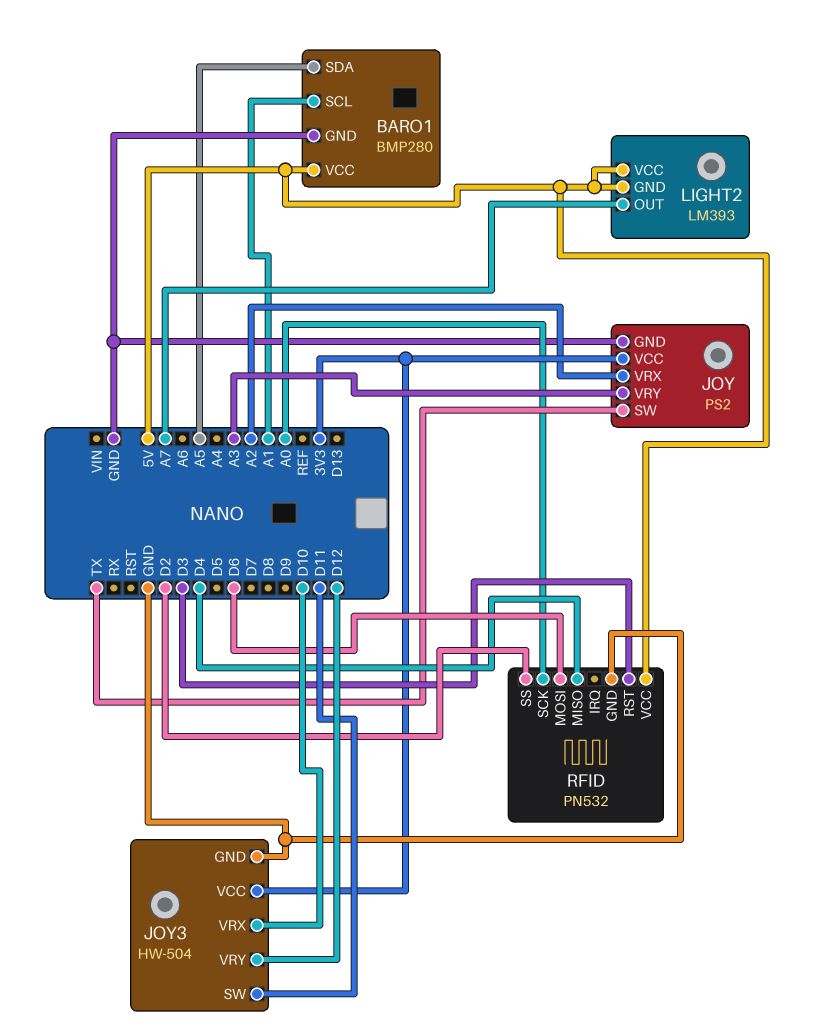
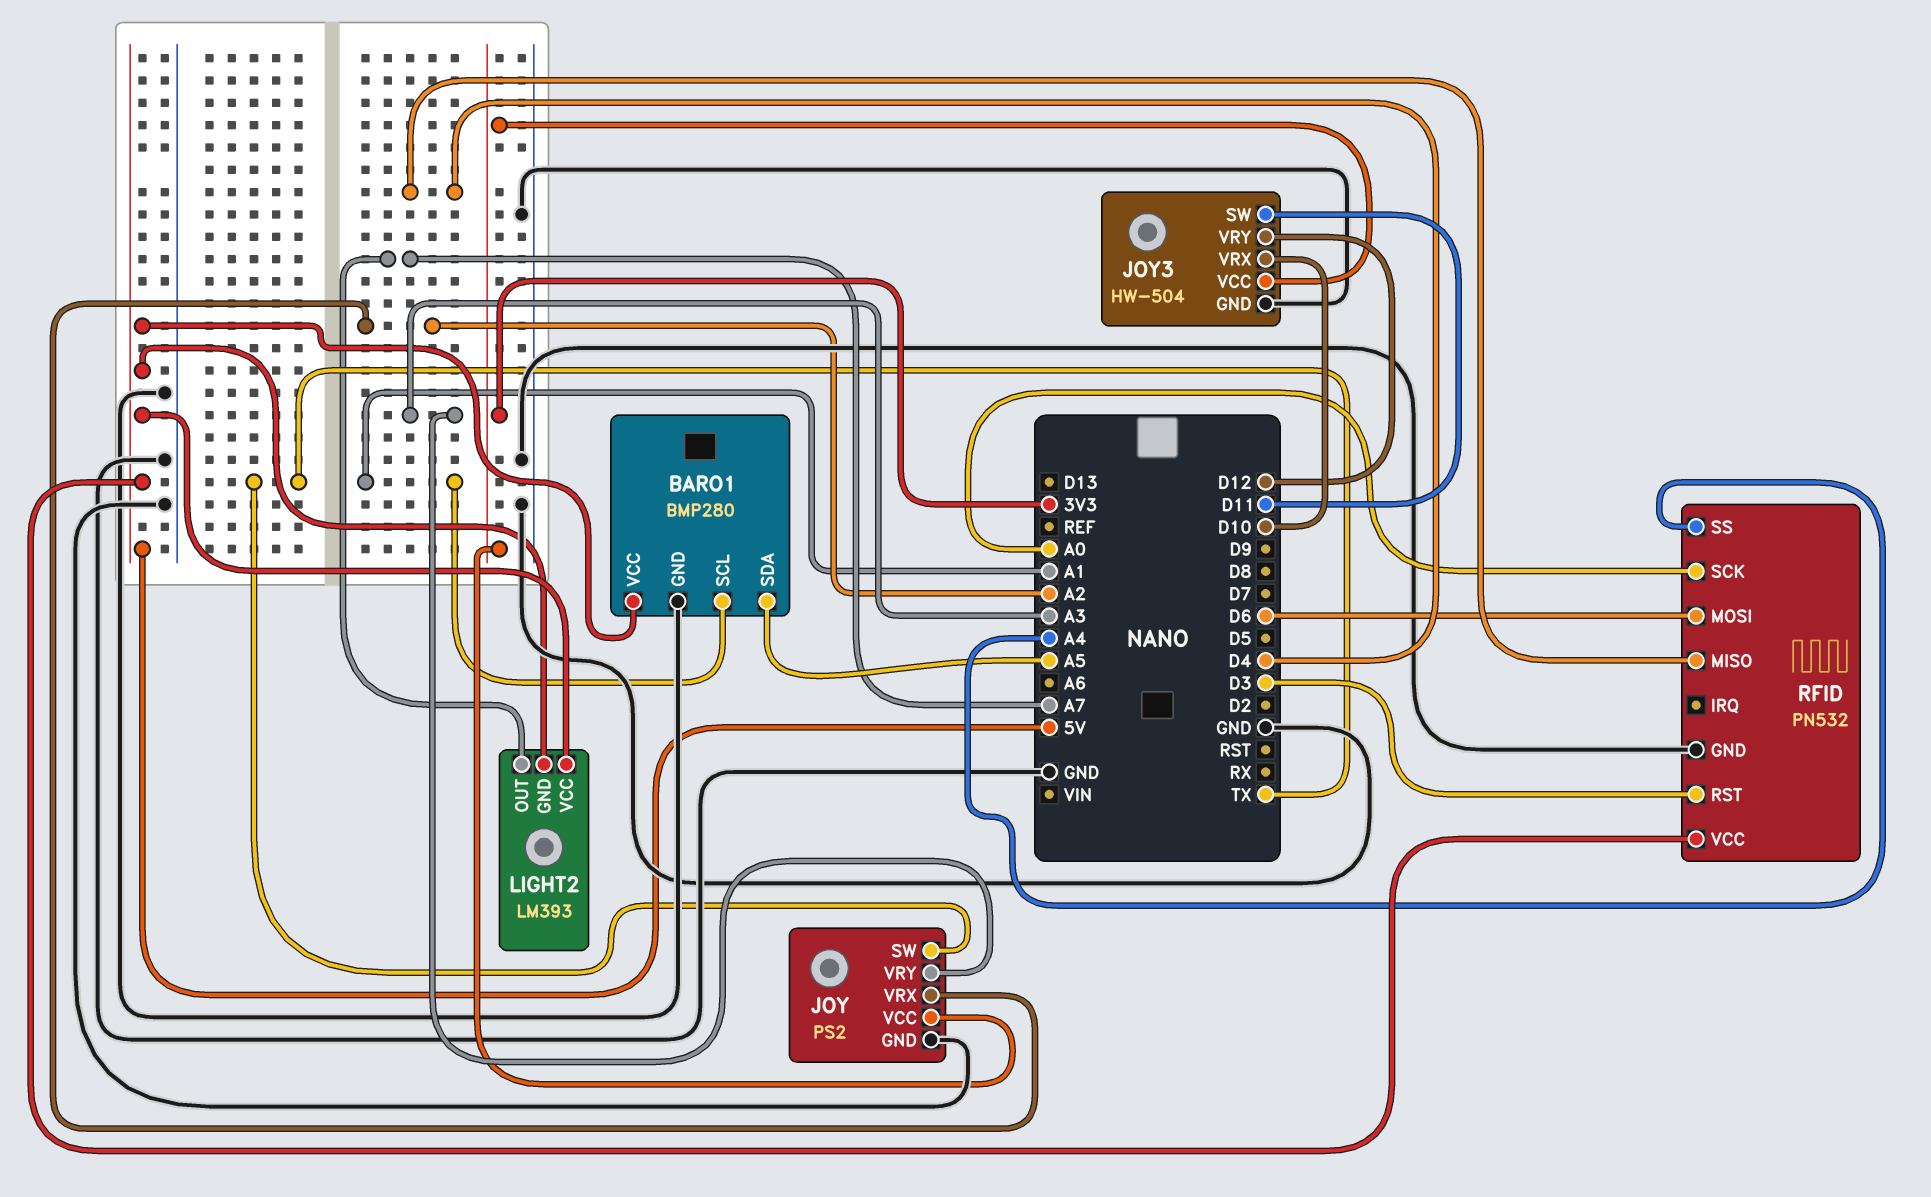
RFID pin SS: D2 -> A4

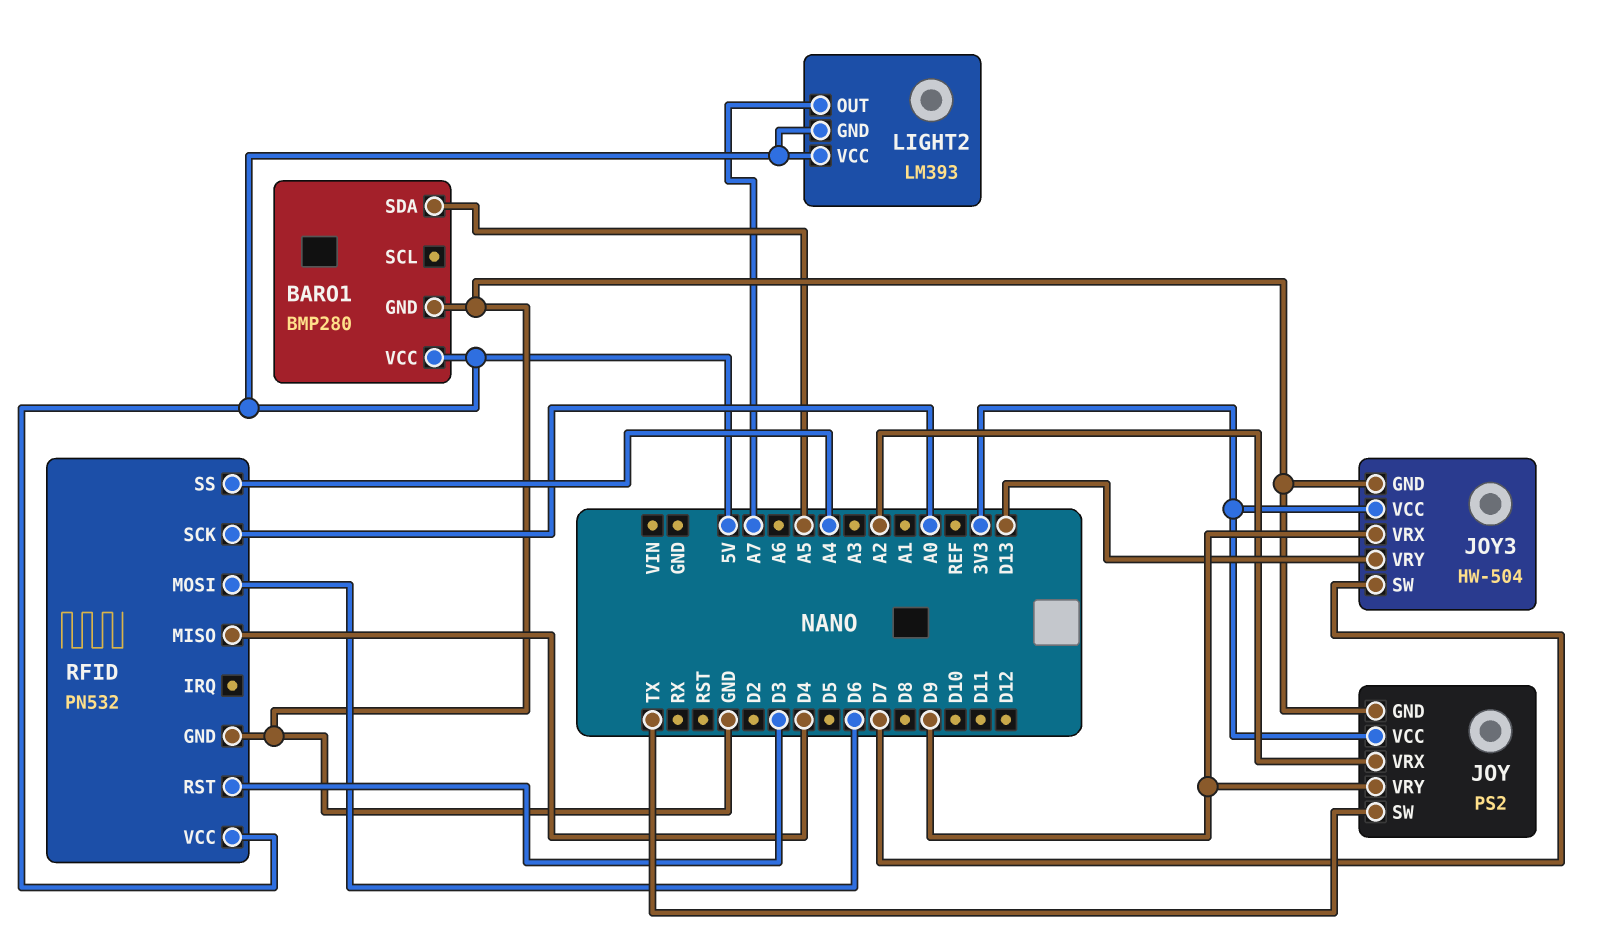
BARO1 pin SCL: A1 -> none
JOY pin VRY: A3 -> D9
JOY3 pin SW: D11 -> D7
JOY3 pin VRX: D10 -> D9
JOY3 pin VRY: D12 -> D13

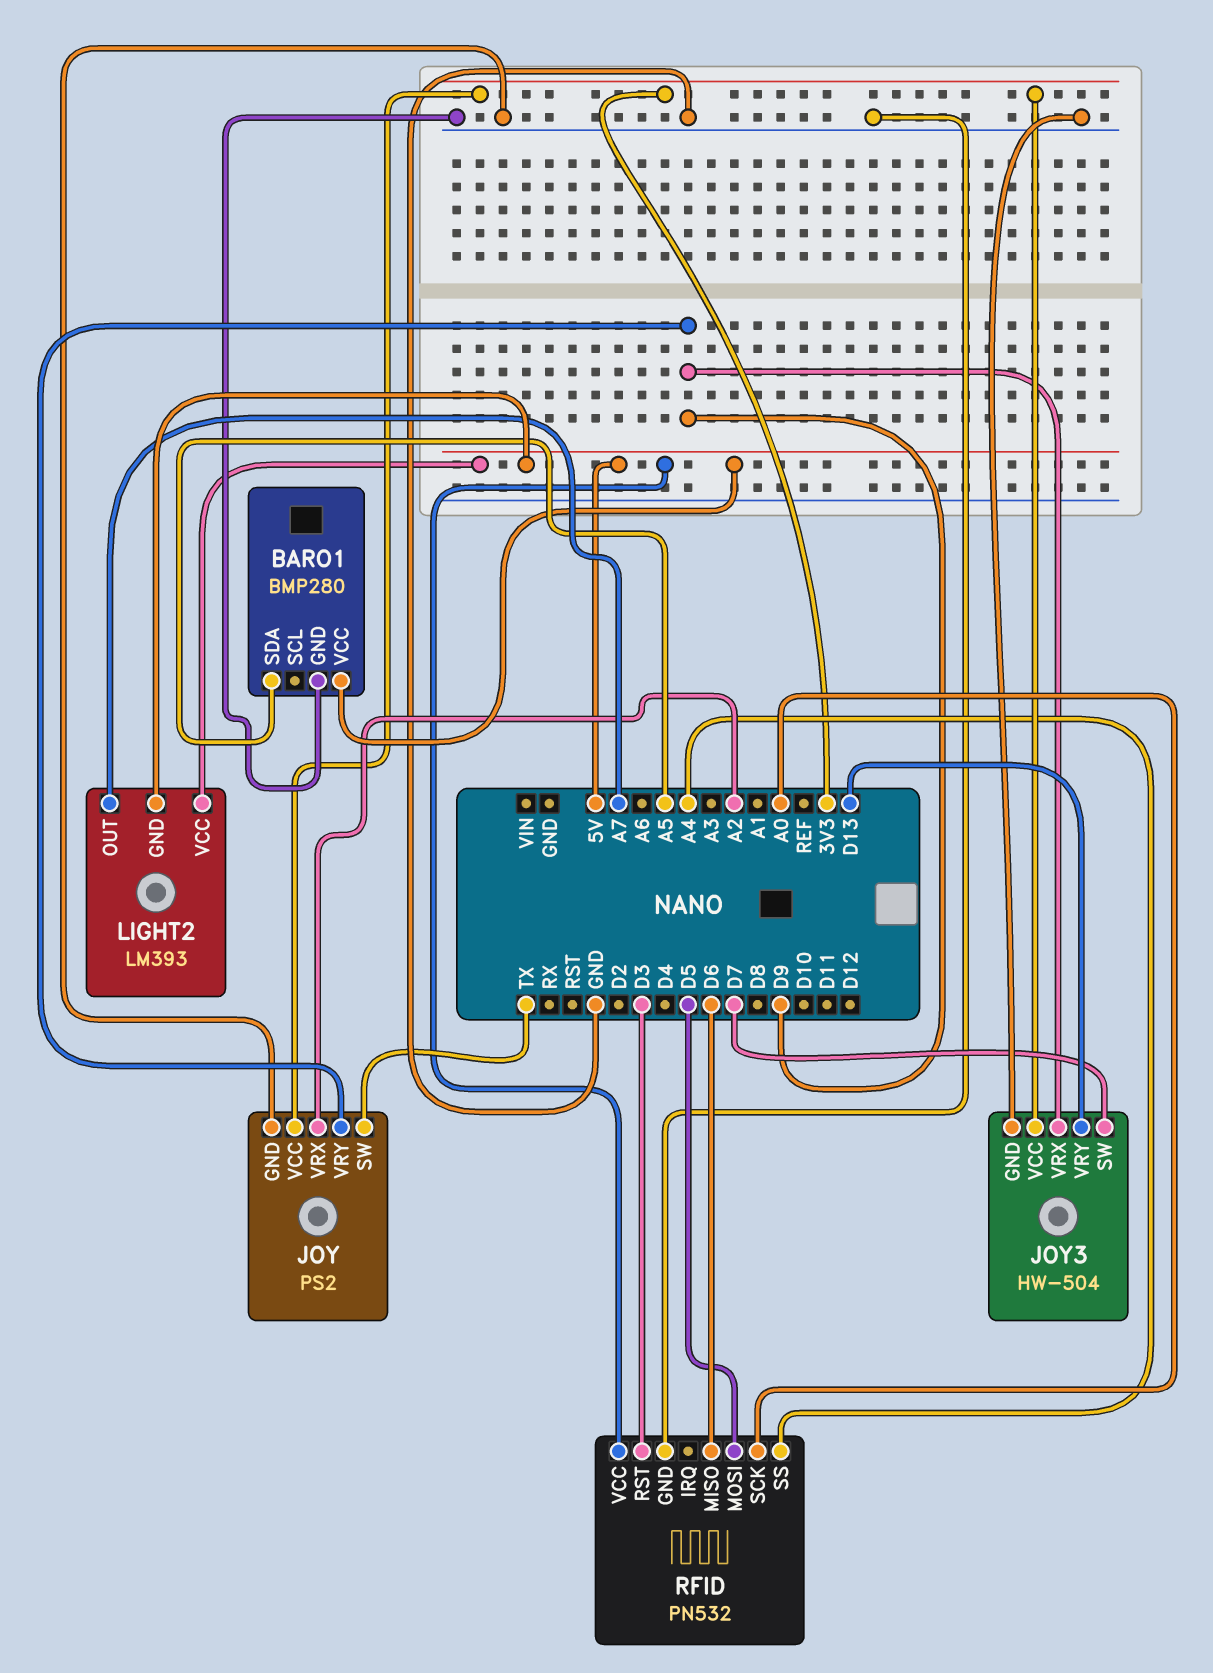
RFID pin MISO: D4 -> D6
RFID pin MOSI: D6 -> D5

